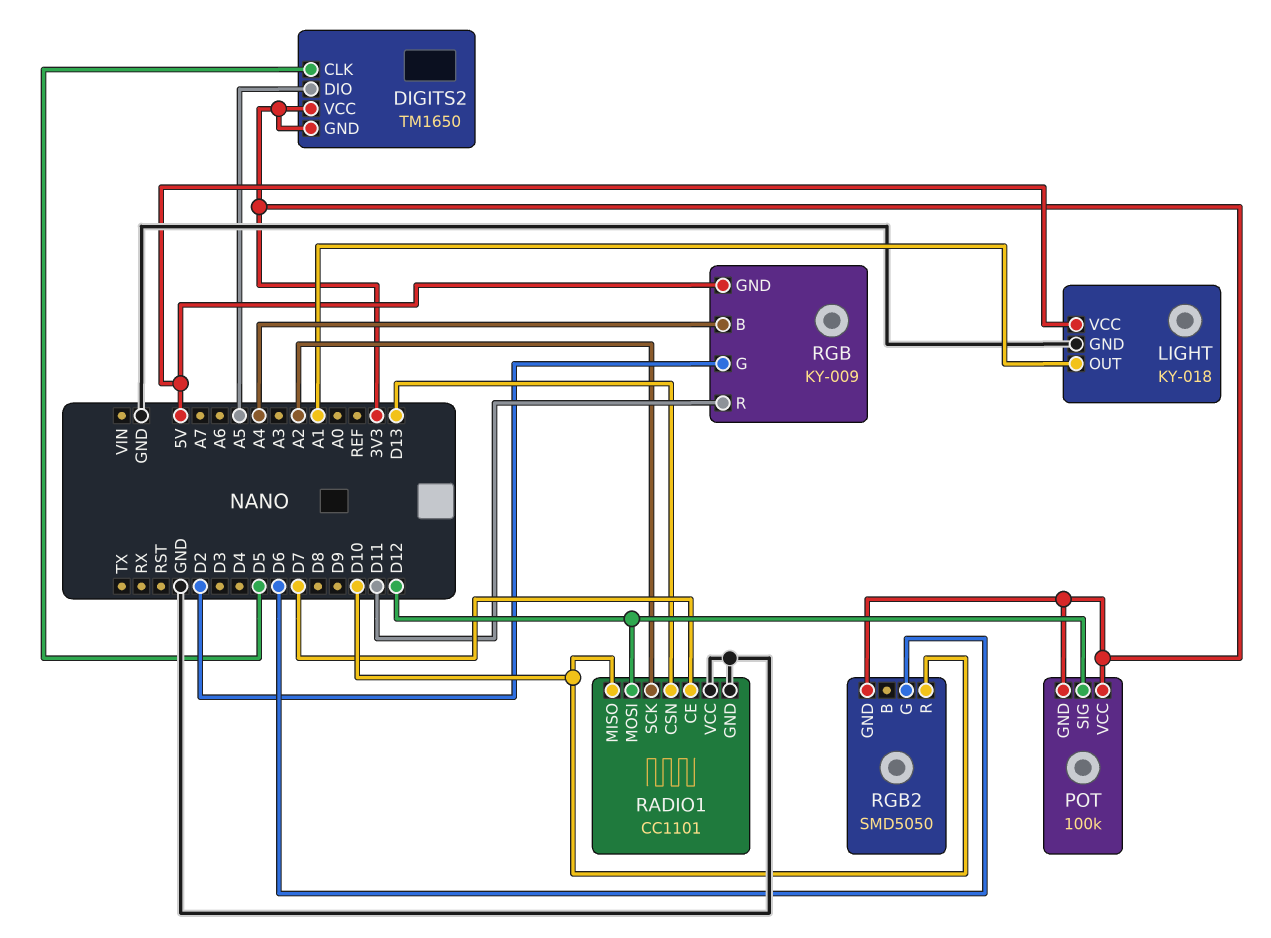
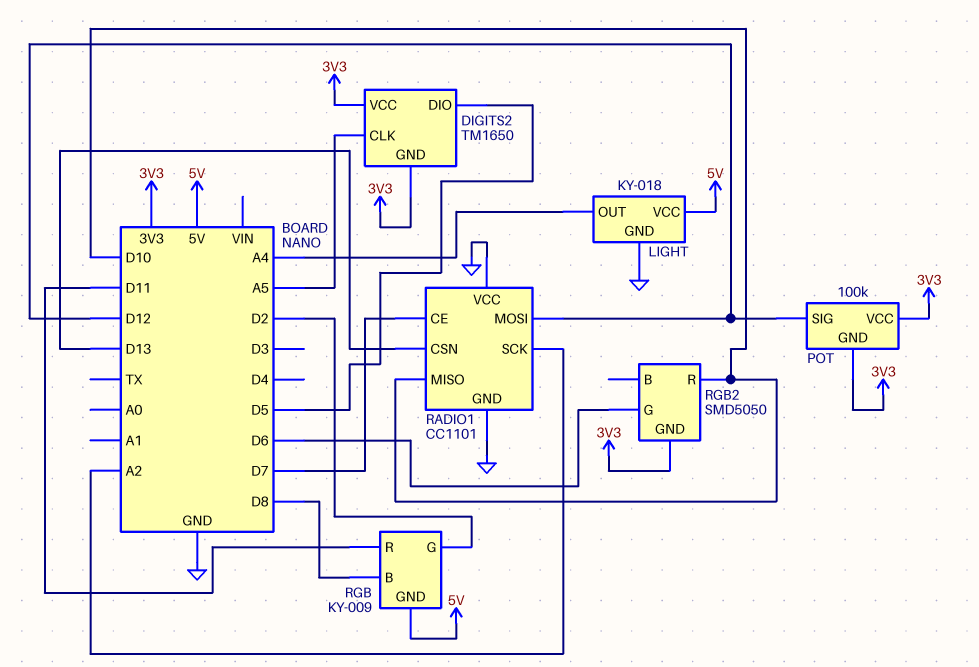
DIGITS2 pin CLK: D5 -> A5
DIGITS2 pin DIO: A5 -> D5
LIGHT pin OUT: A1 -> A4
RGB pin B: A4 -> D8

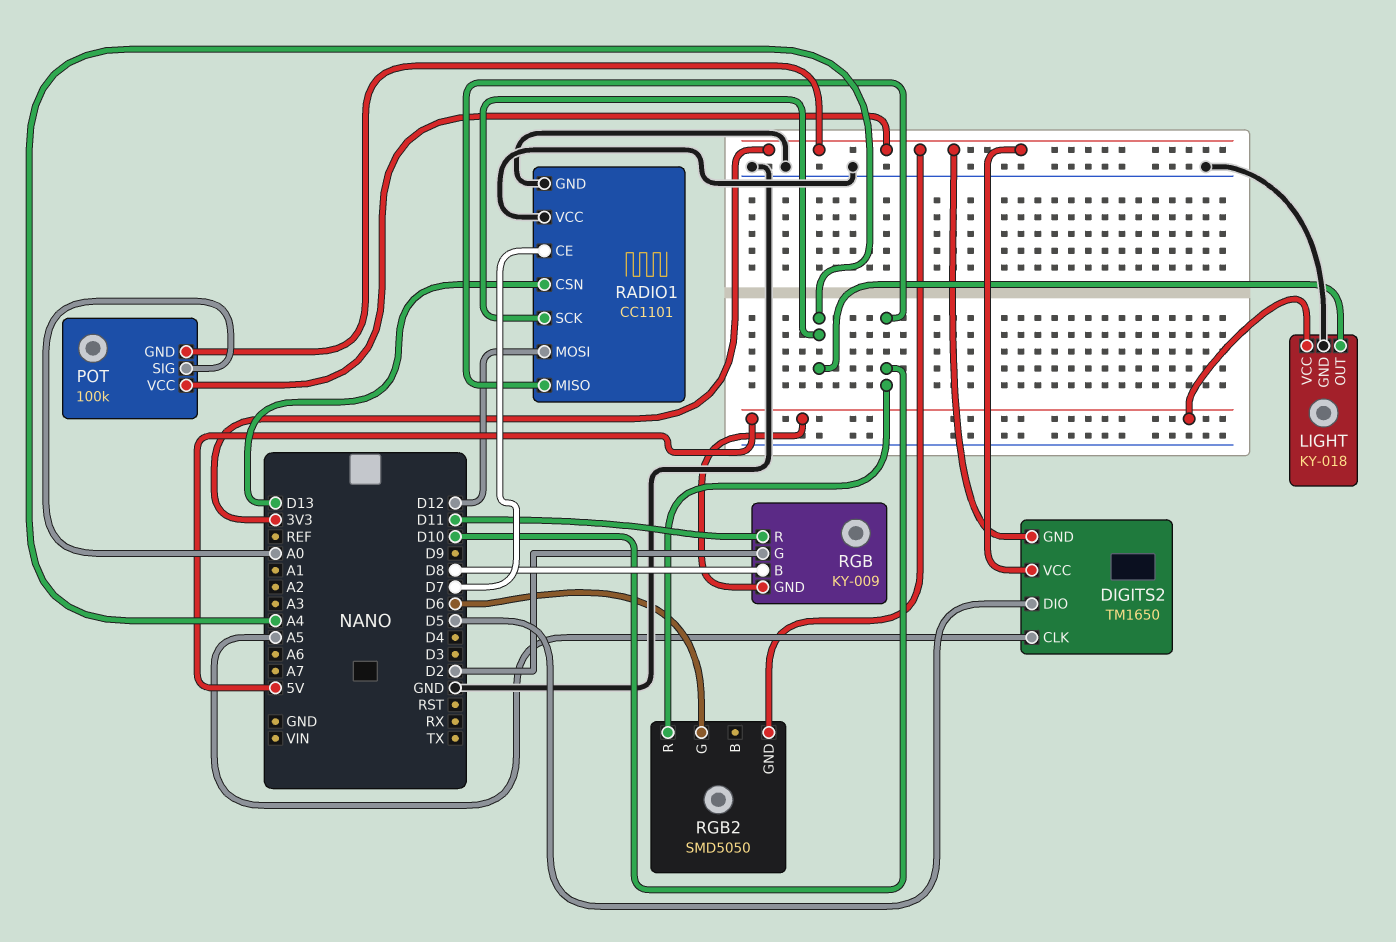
POT pin SIG: D12 -> A0
RADIO1 pin SCK: A2 -> A4

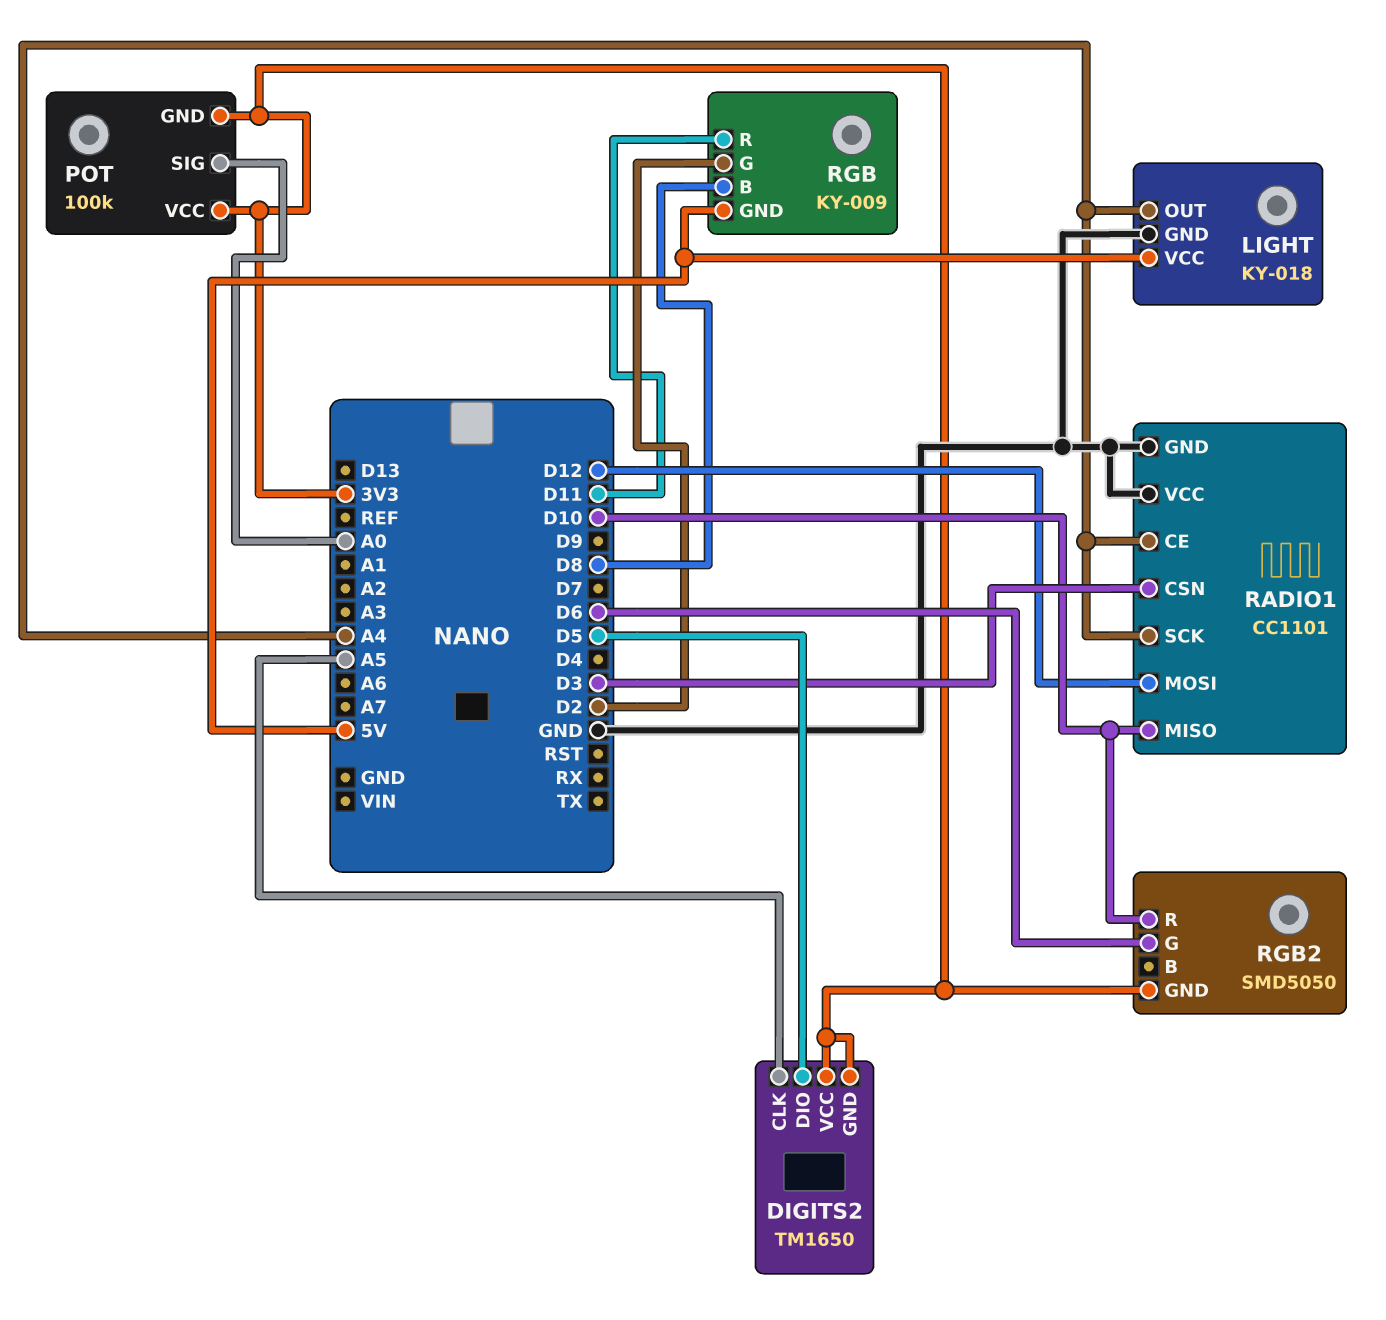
RADIO1 pin CE: D7 -> A4
RADIO1 pin CSN: D13 -> D3

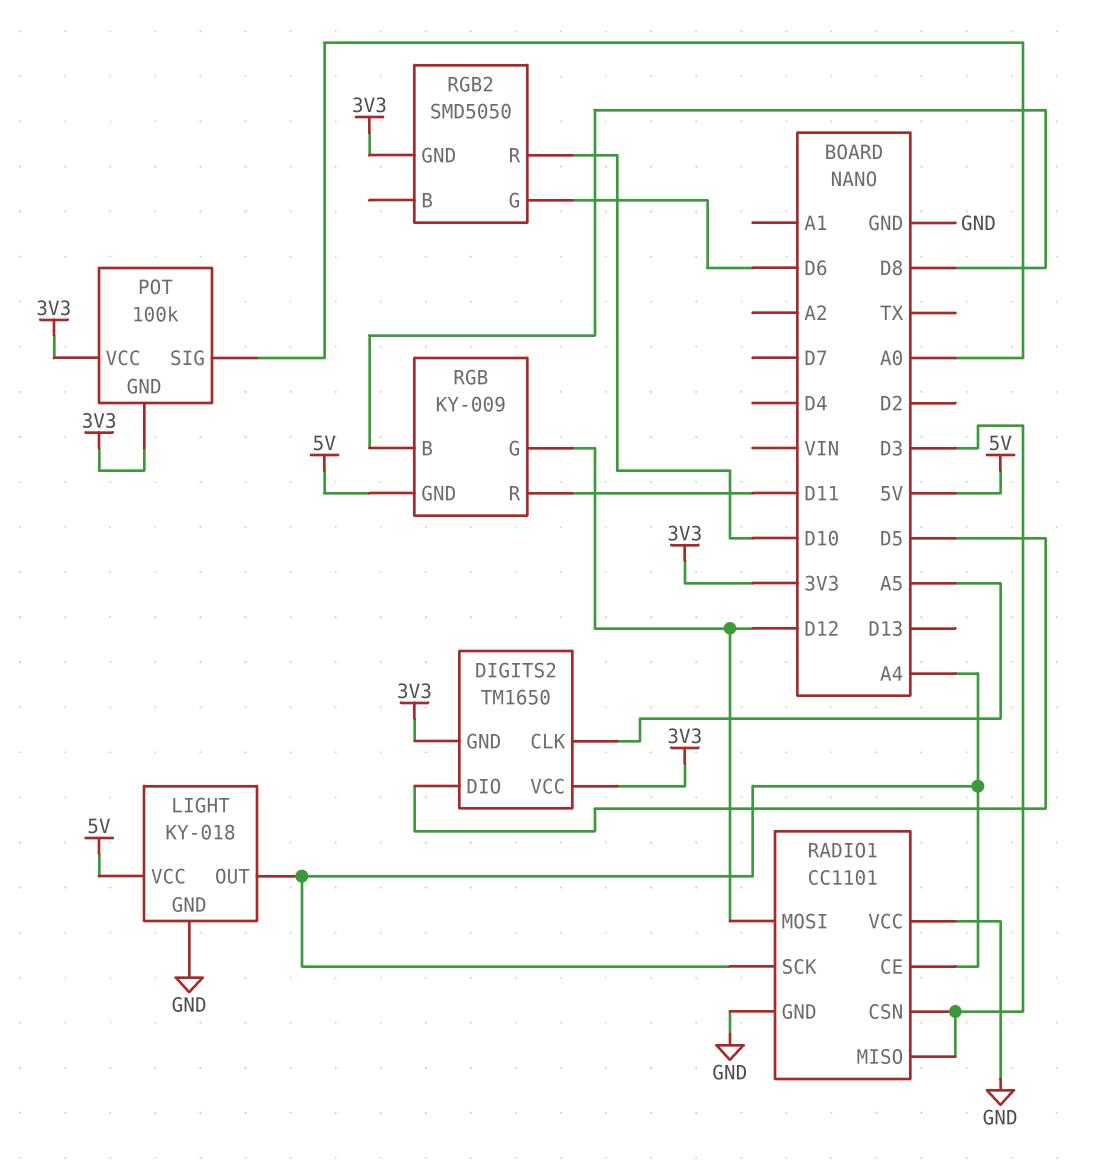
RADIO1 pin MISO: D10 -> D3
RGB pin G: D2 -> D12

